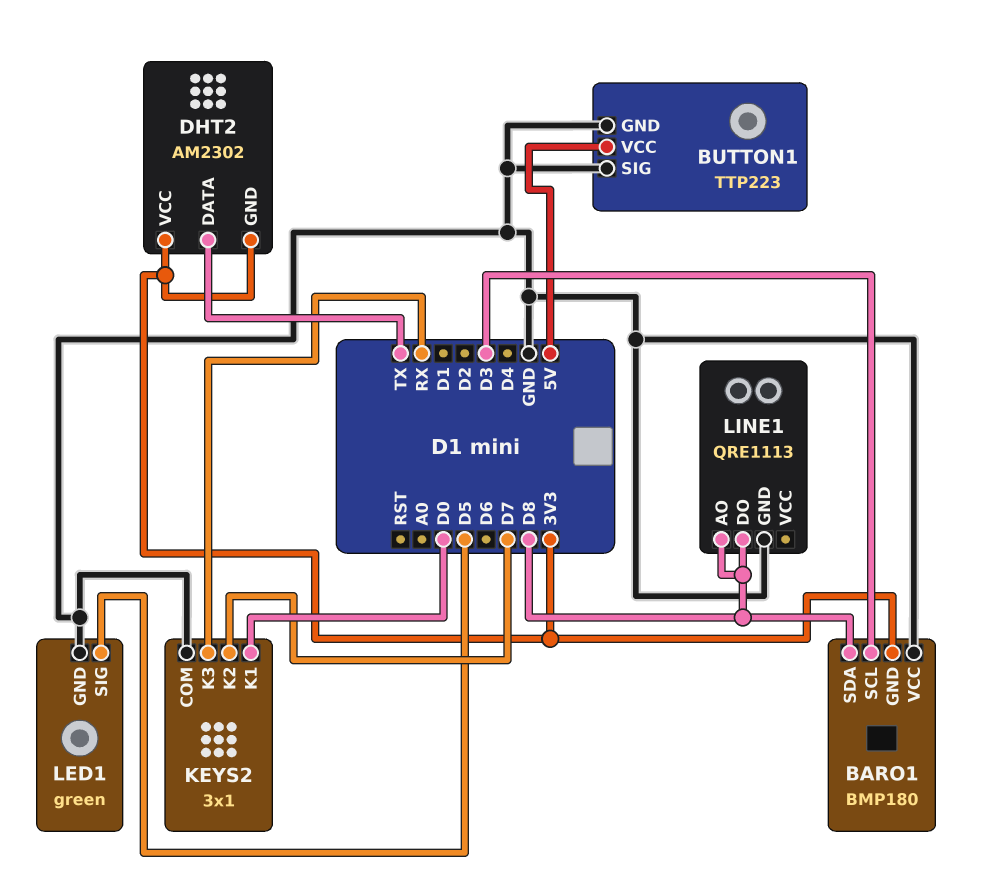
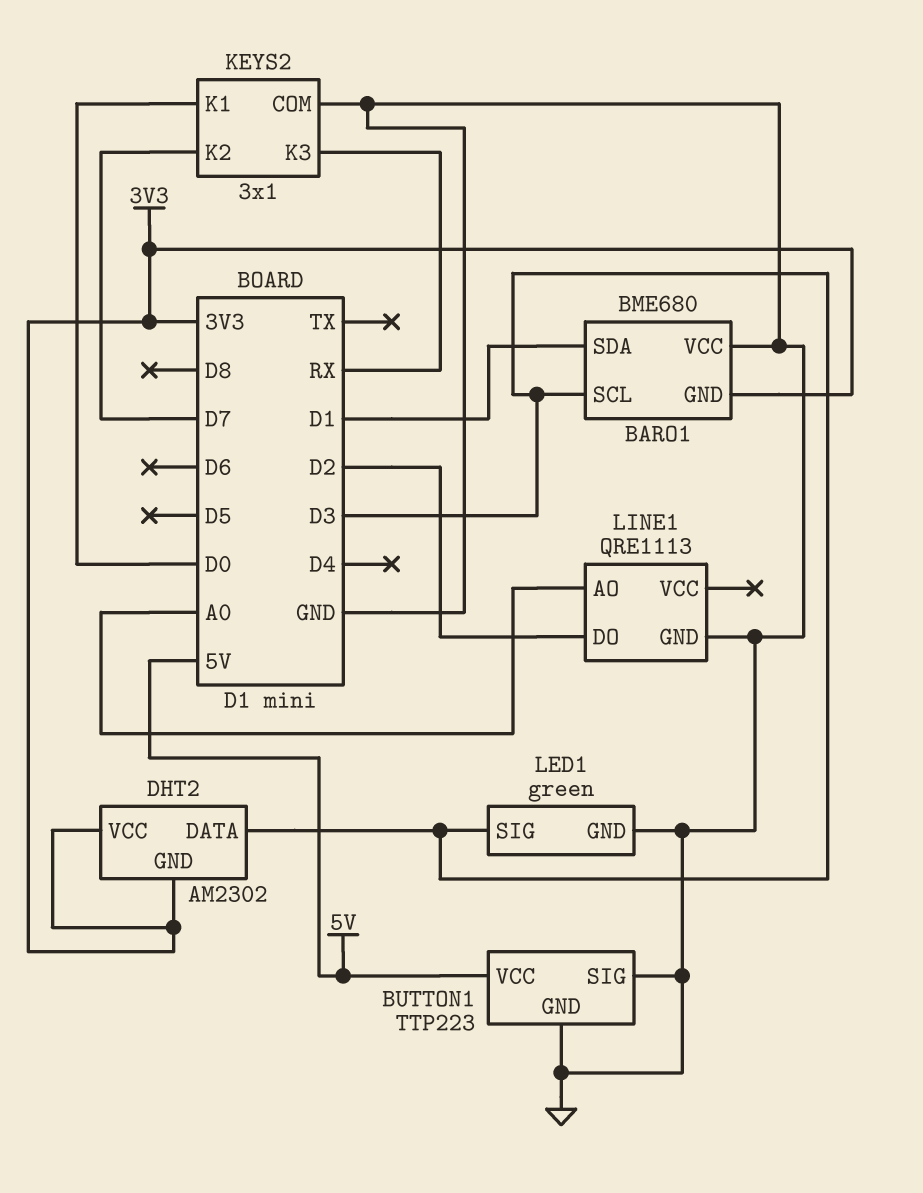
BARO1: BMP180 -> BME680
BARO1 pin SDA: D8 -> D1
DHT2 pin DATA: TX -> D3
LED1 pin SIG: D5 -> D3
LINE1 pin AO: D8 -> A0
LINE1 pin DO: D8 -> D2

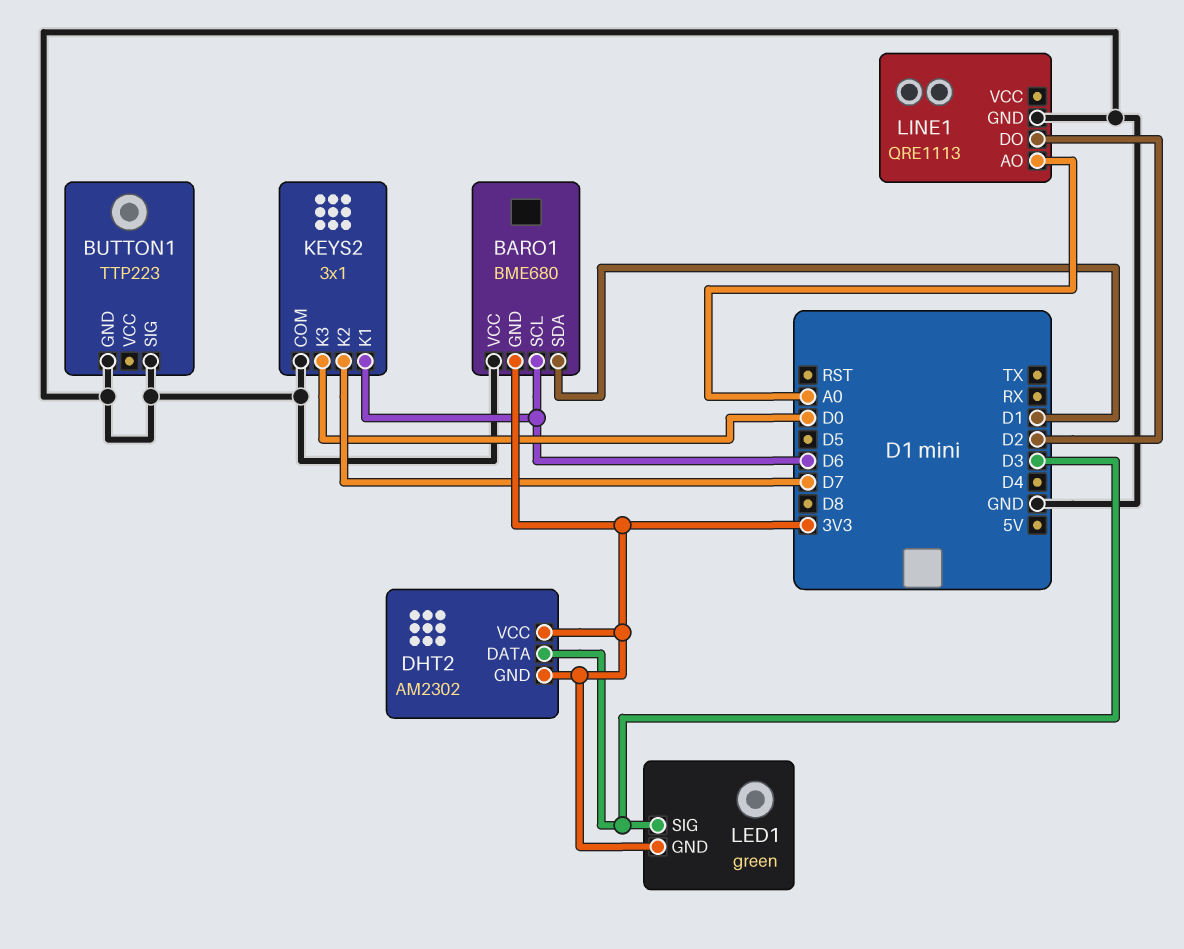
BARO1 pin SCL: D3 -> D6
BUTTON1 pin VCC: 5V -> none
KEYS2 pin K1: D0 -> D6
KEYS2 pin K3: RX -> D0
LED1 pin GND: GND -> 3V3

